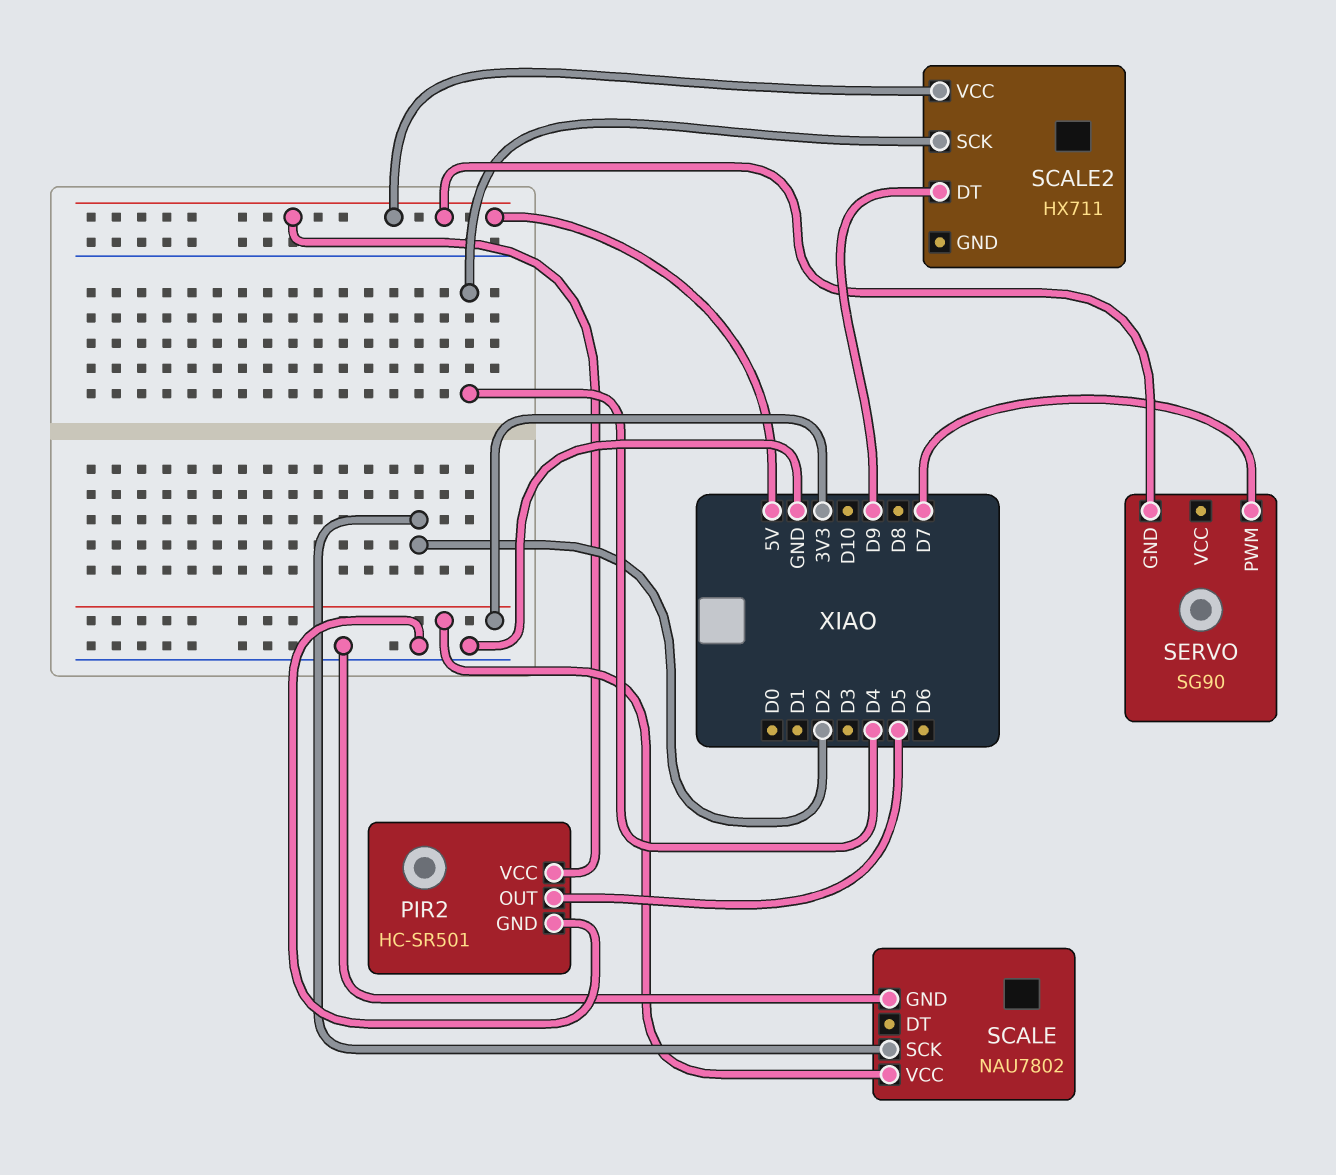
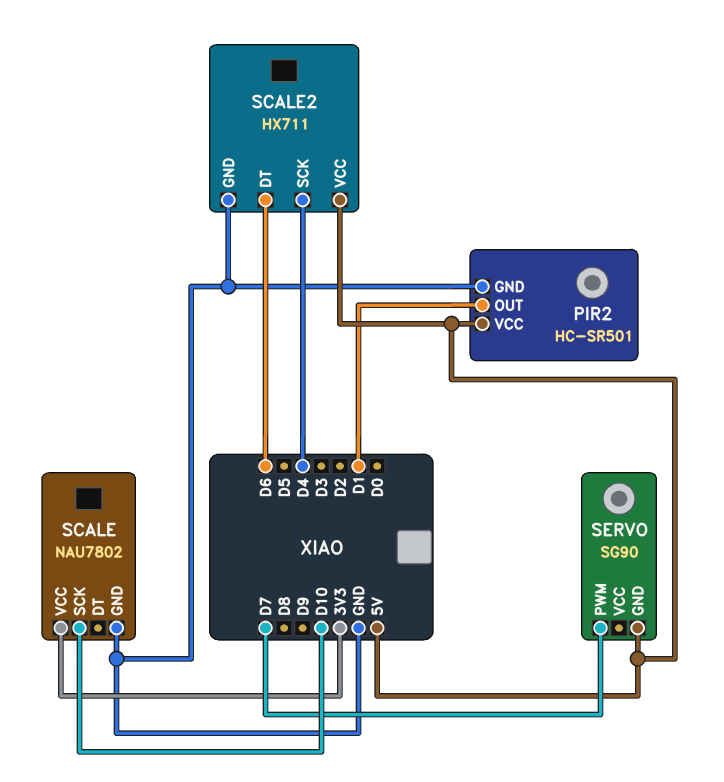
PIR2 pin OUT: D5 -> D1
SCALE pin SCK: D2 -> D10
SCALE2 pin DT: D9 -> D6
SCALE2 pin GND: none -> GND

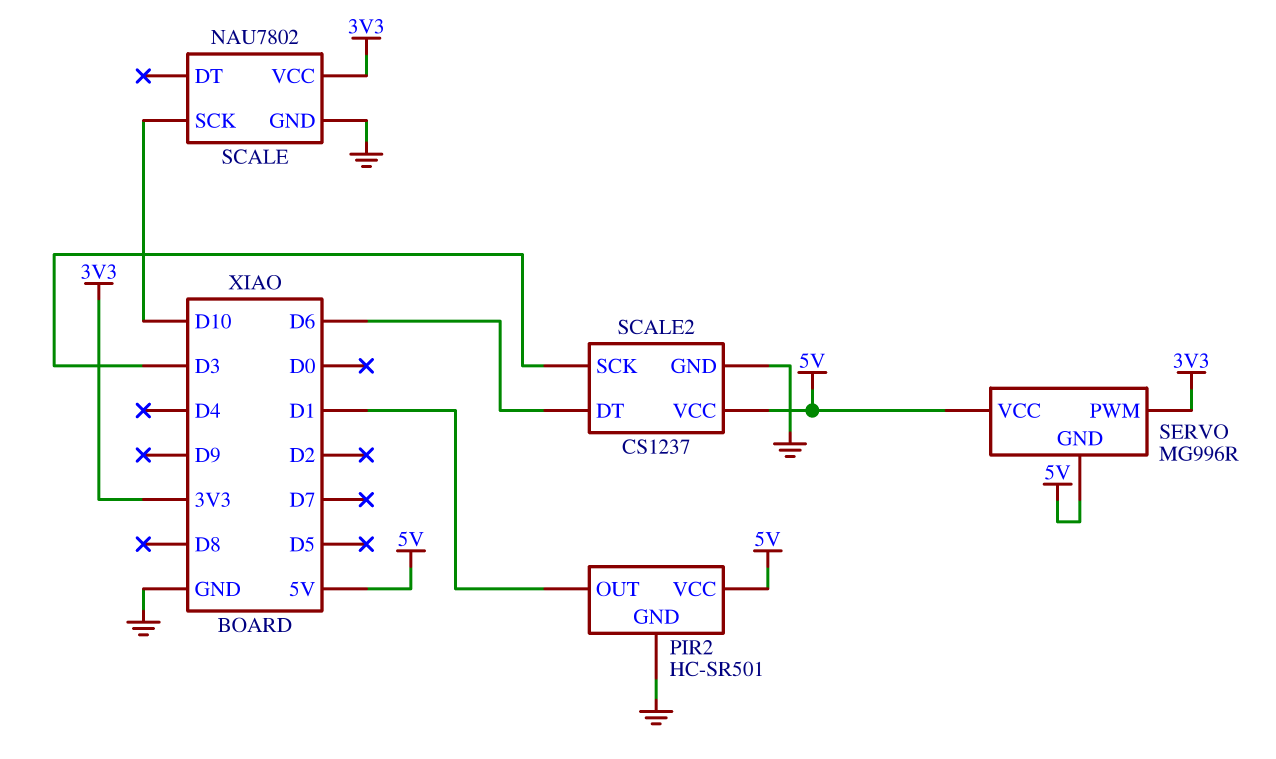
SCALE2: HX711 -> CS1237
SCALE2 pin SCK: D4 -> D3
SERVO: SG90 -> MG996R
SERVO pin PWM: D7 -> 3V3
SERVO pin VCC: none -> 5V

